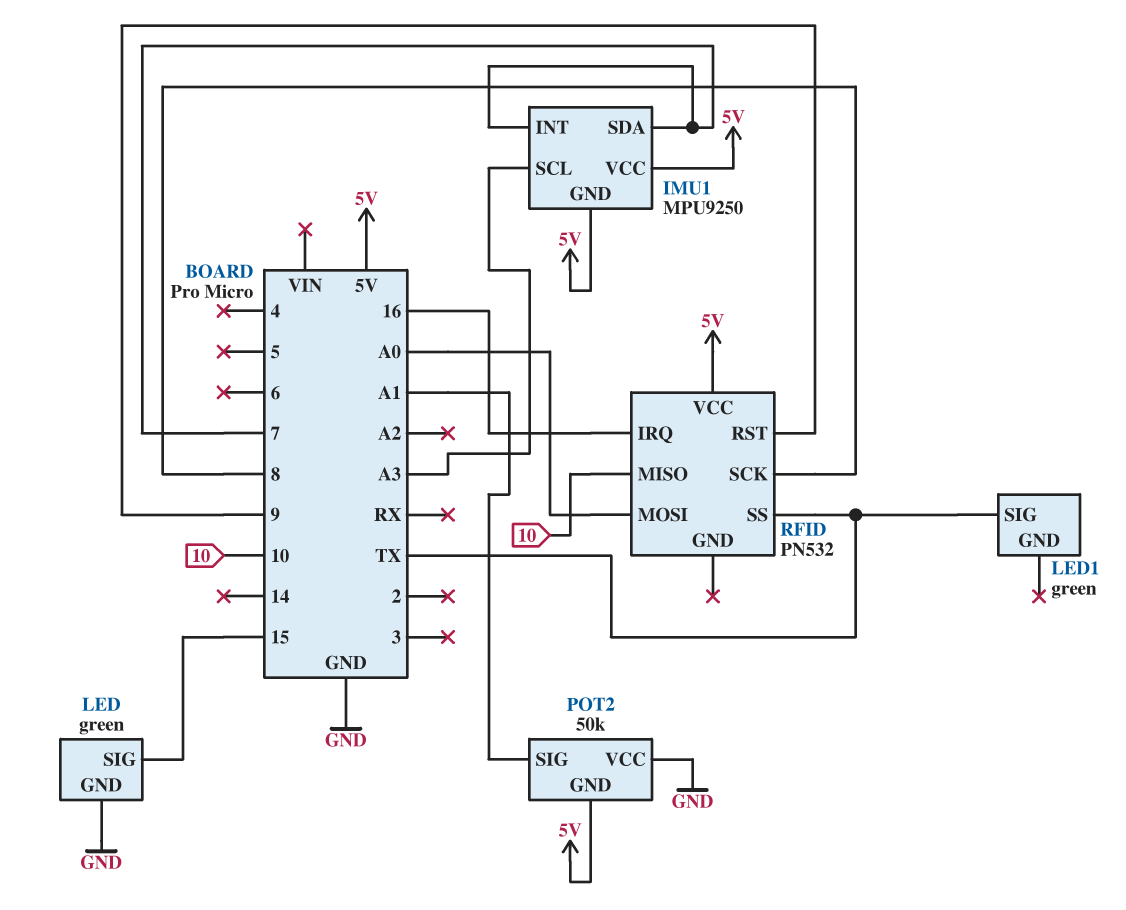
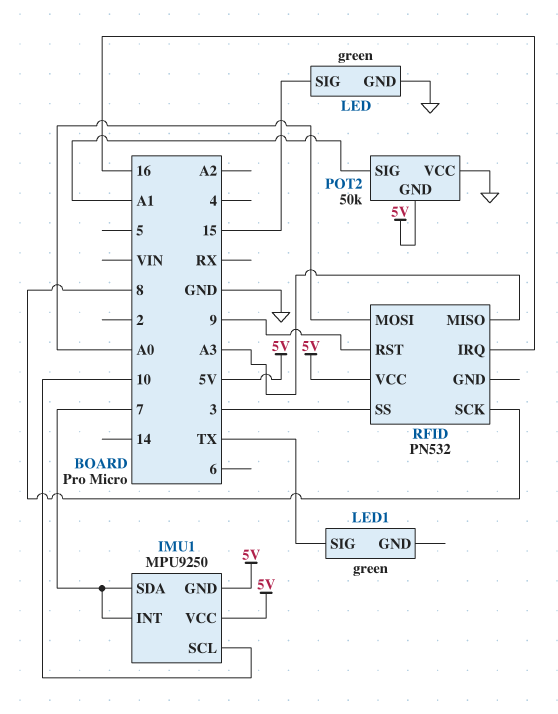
IMU1 pin SCL: A3 -> 10
RFID pin MISO: 10 -> A3
RFID pin SS: TX -> 3

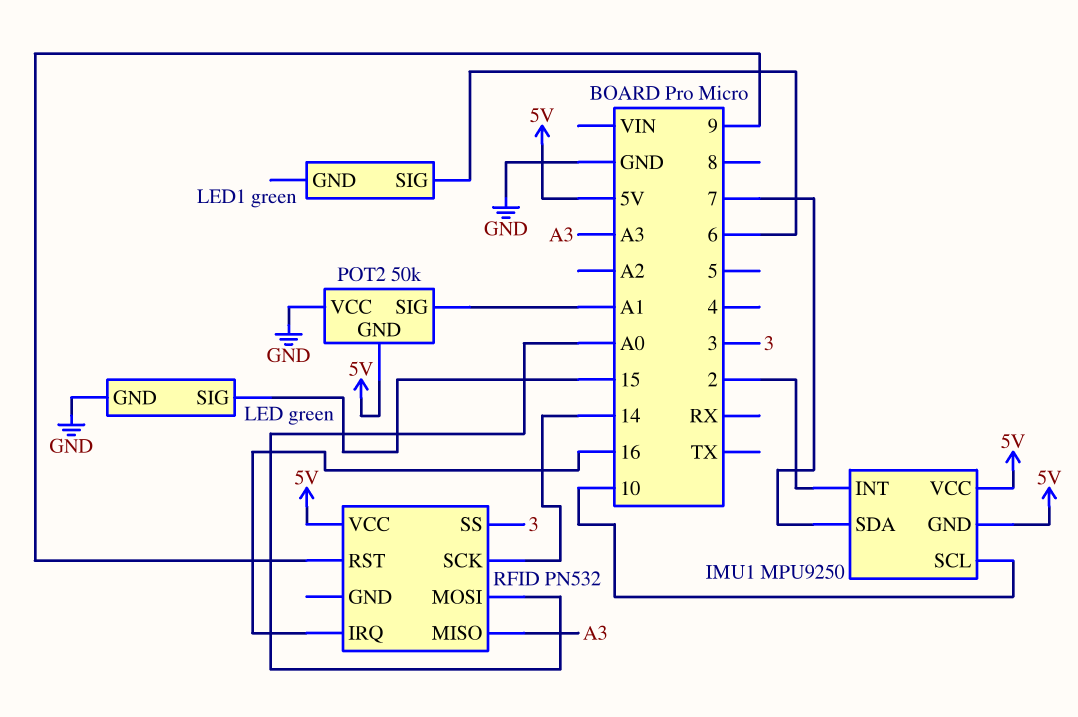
IMU1 pin INT: 7 -> 2
LED1 pin SIG: TX -> 6
RFID pin SCK: 8 -> 14

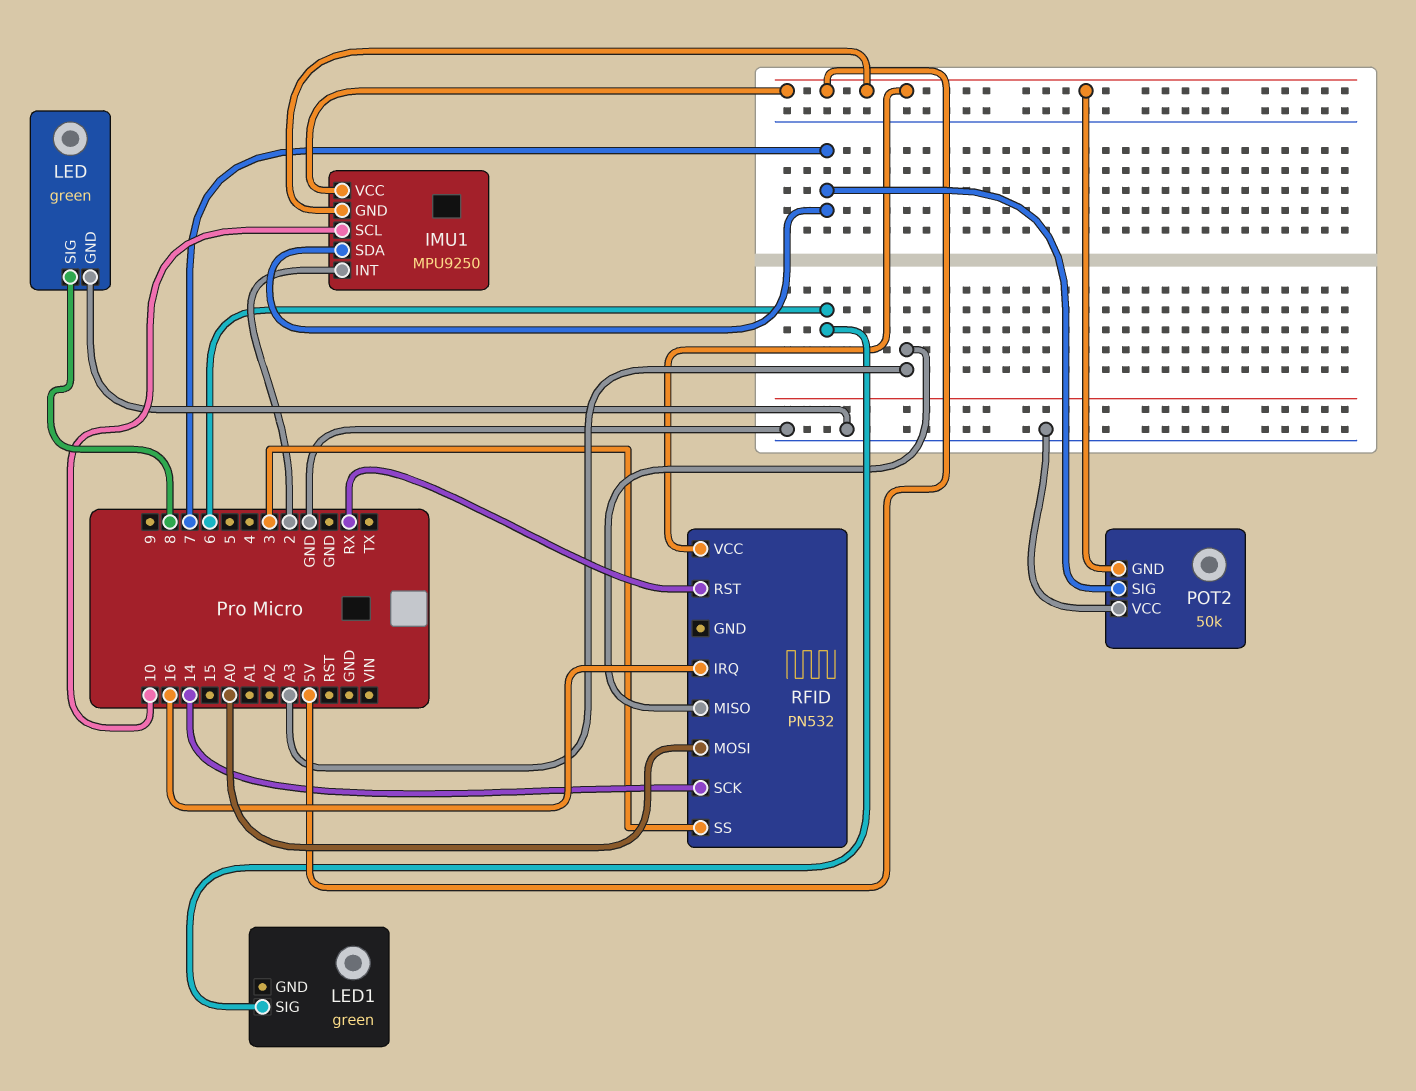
LED pin SIG: 15 -> 8
POT2 pin SIG: A1 -> 7
RFID pin RST: 9 -> RX

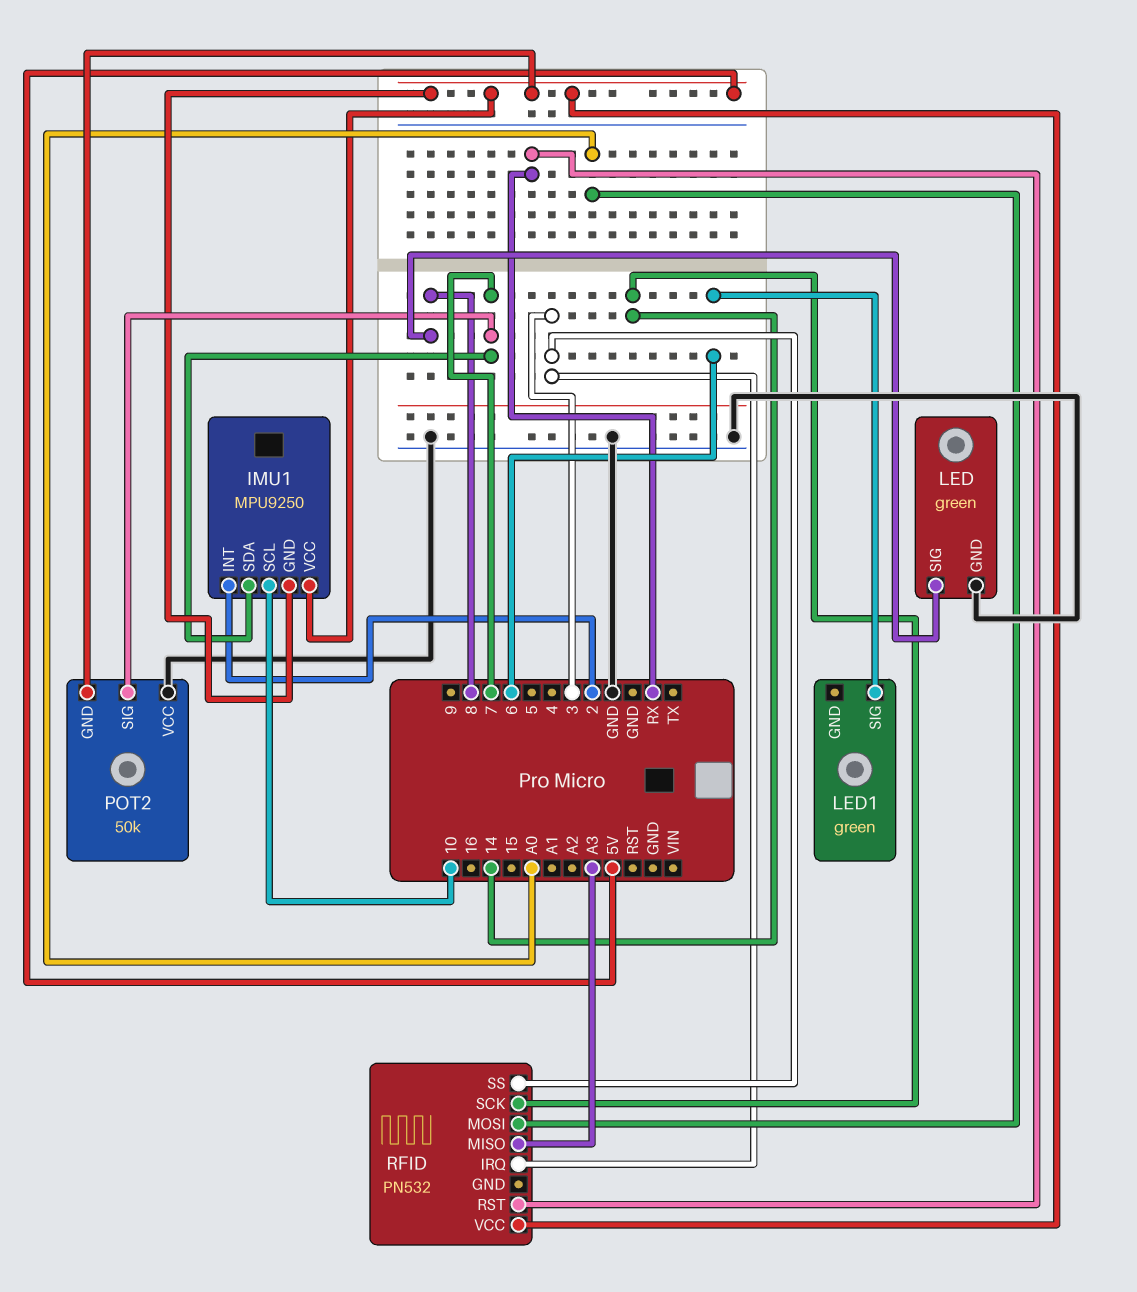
RFID pin IRQ: 16 -> 3

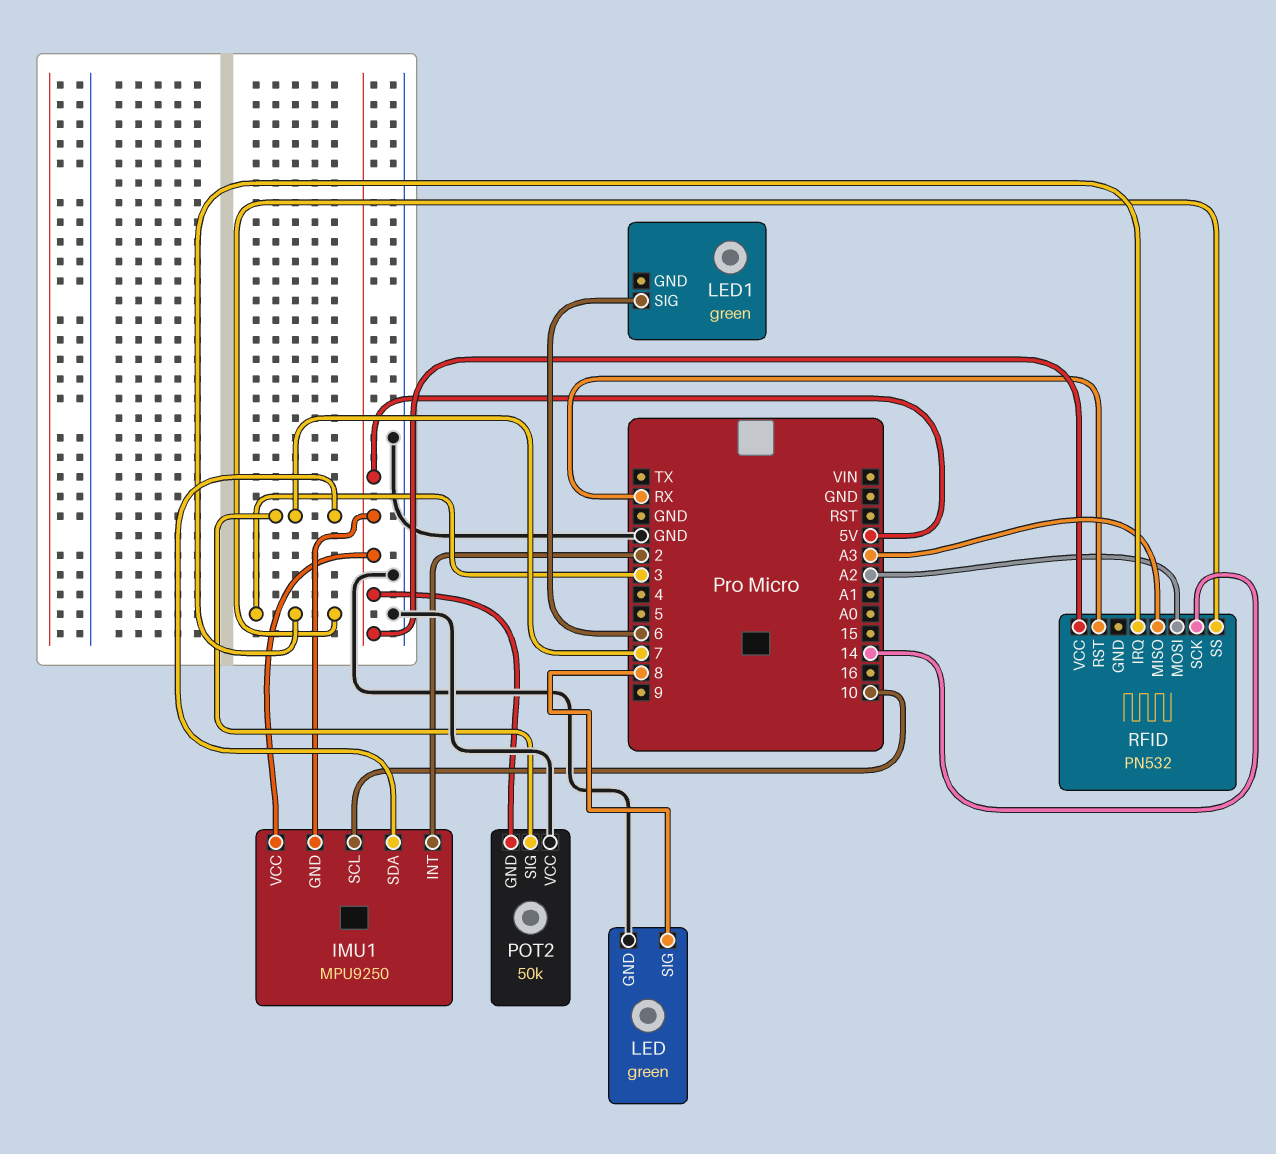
RFID pin MOSI: A0 -> A2

